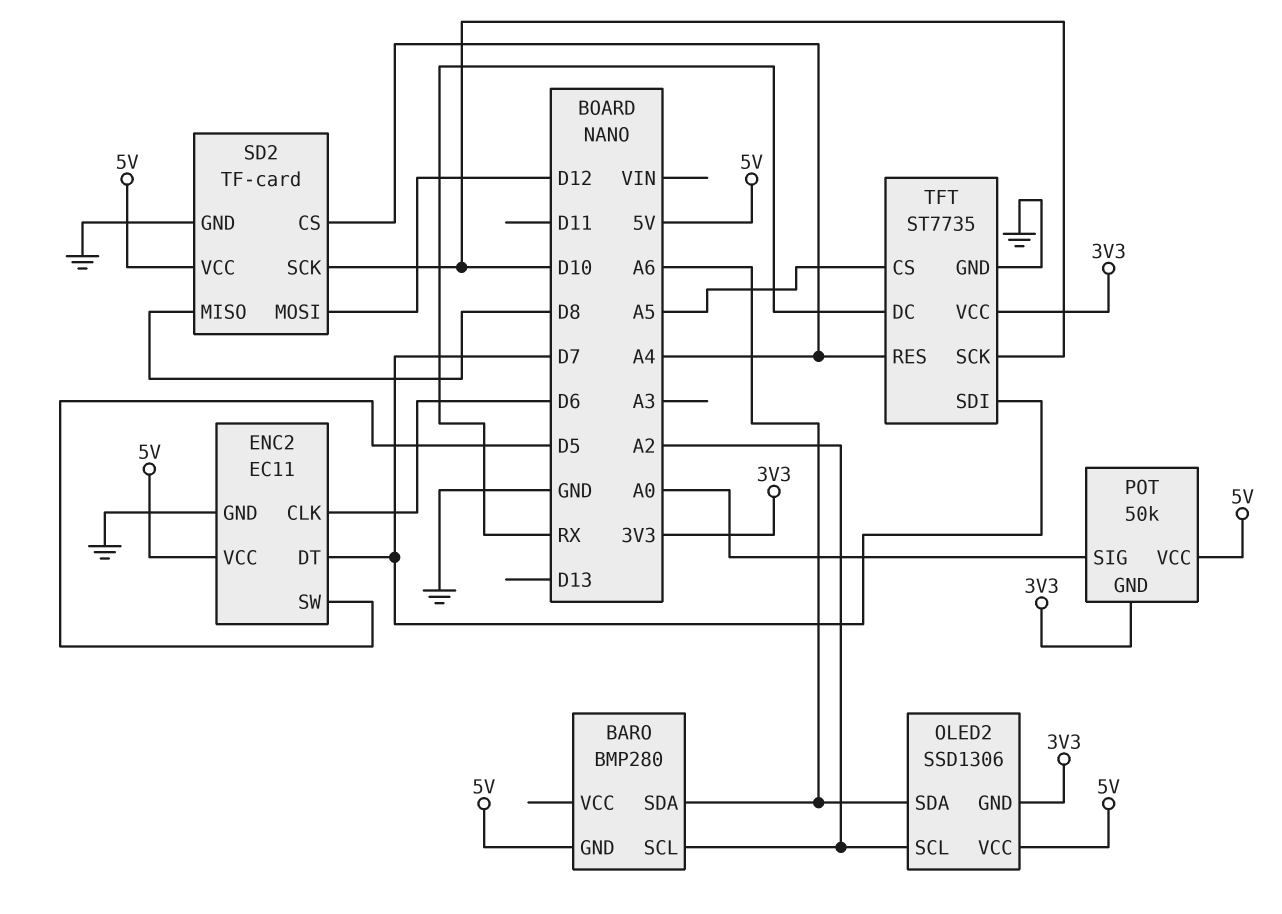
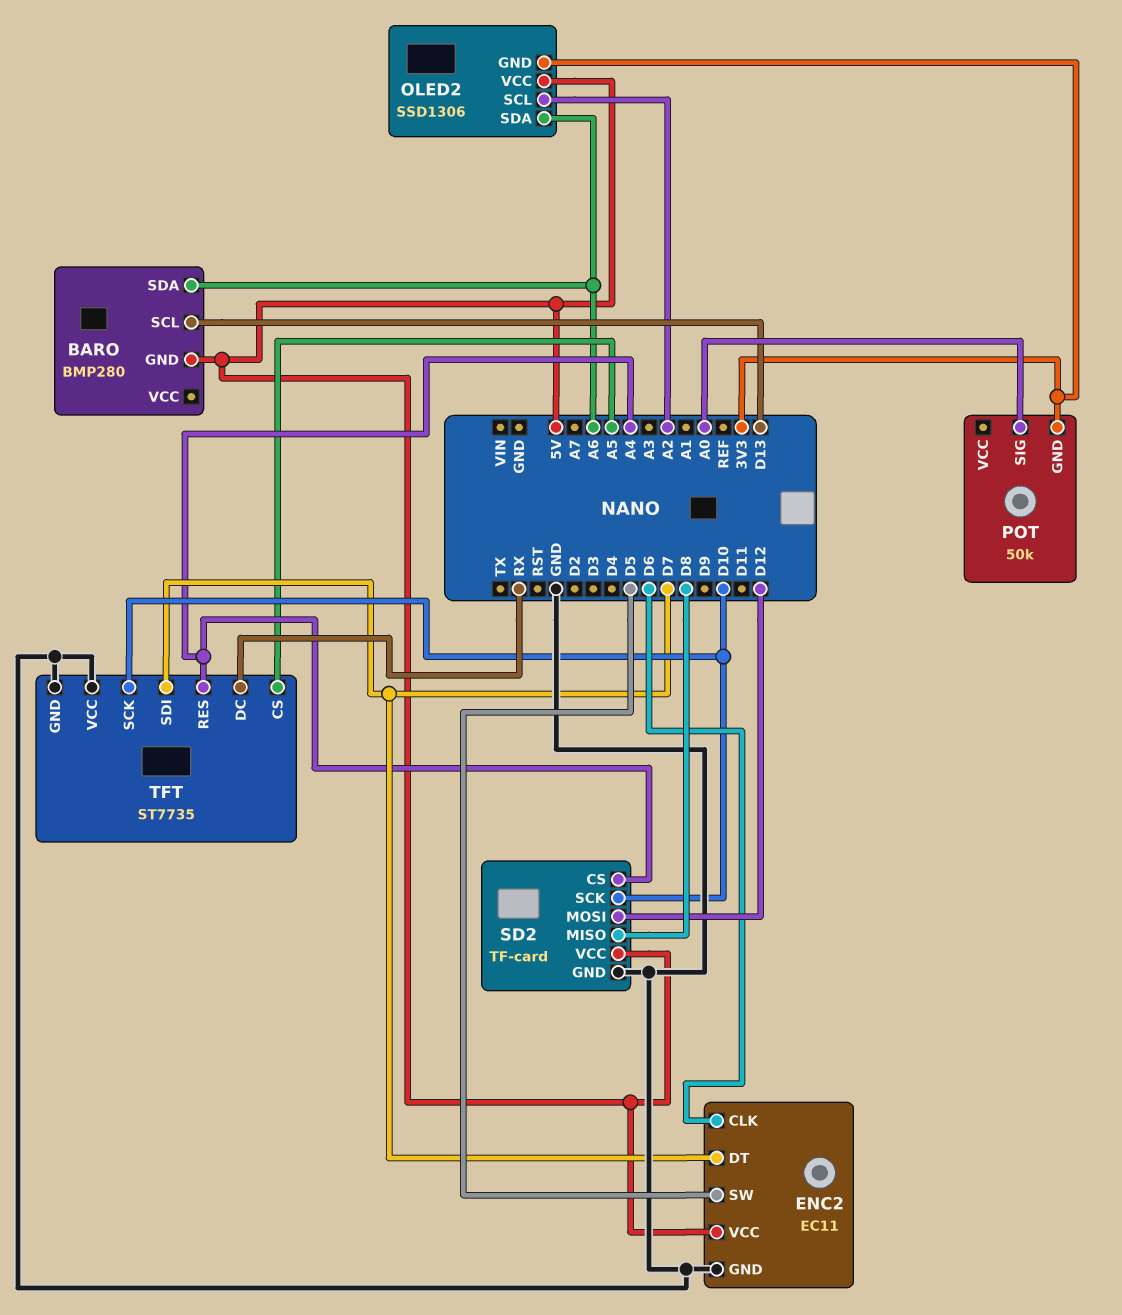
BARO pin SCL: A2 -> D13
POT pin VCC: 5V -> none
TFT pin VCC: 3V3 -> GND

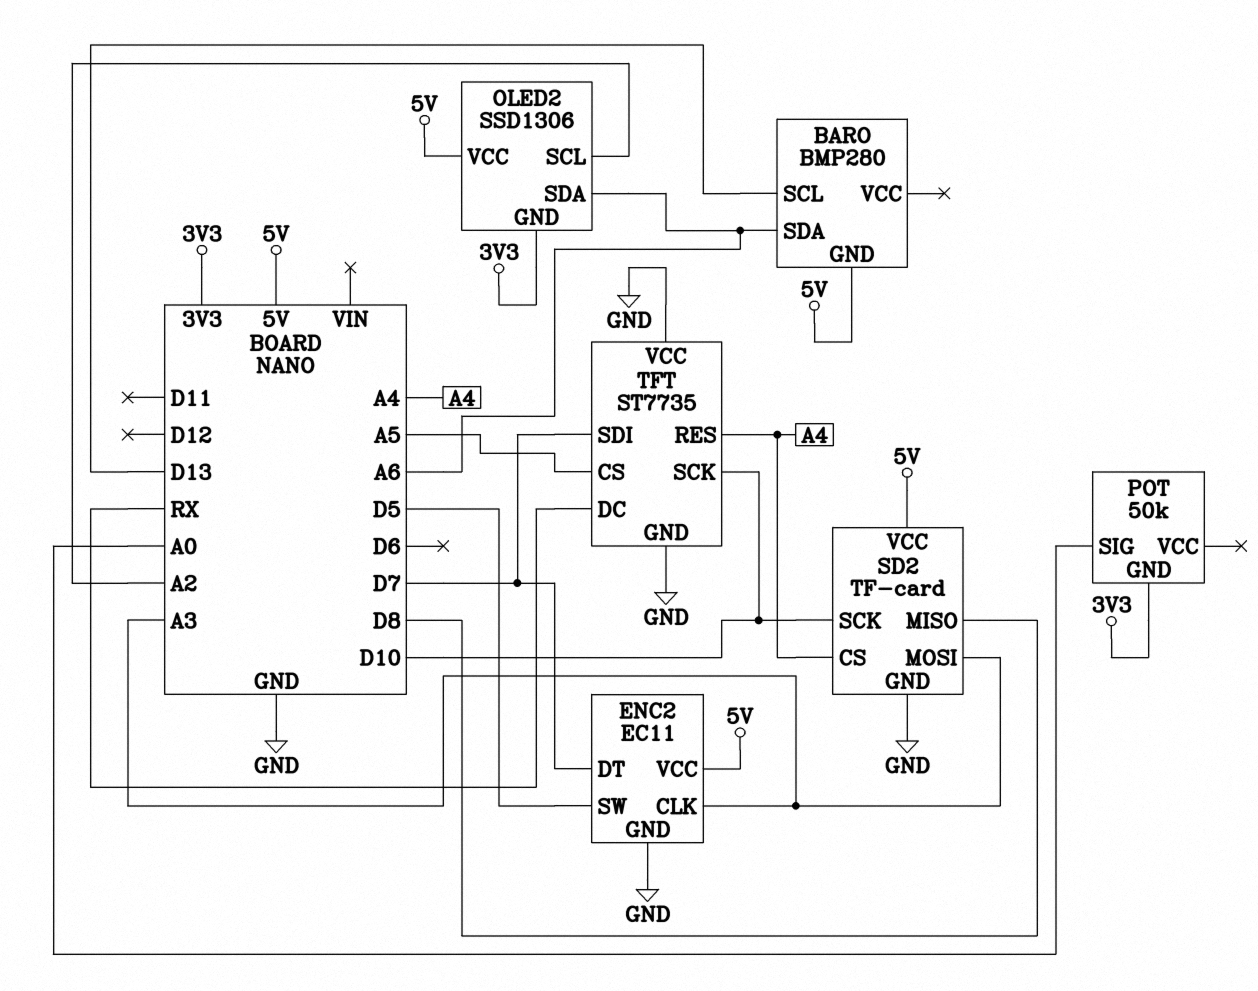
ENC2 pin CLK: D6 -> A3
SD2 pin MOSI: D12 -> A3

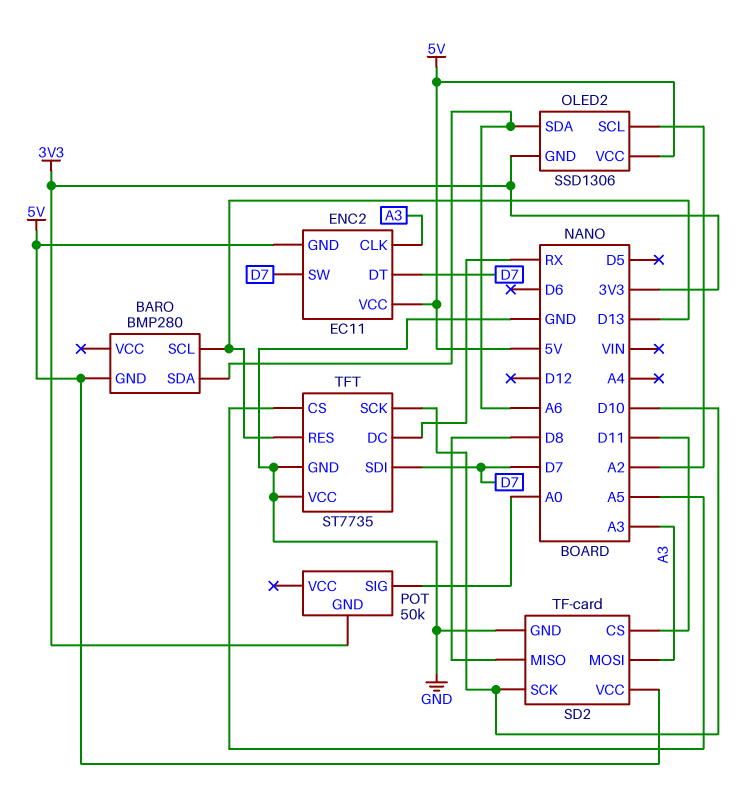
ENC2 pin GND: GND -> 5V
ENC2 pin SW: D5 -> D7
SD2 pin CS: A4 -> D11
TFT pin RES: A4 -> D13

